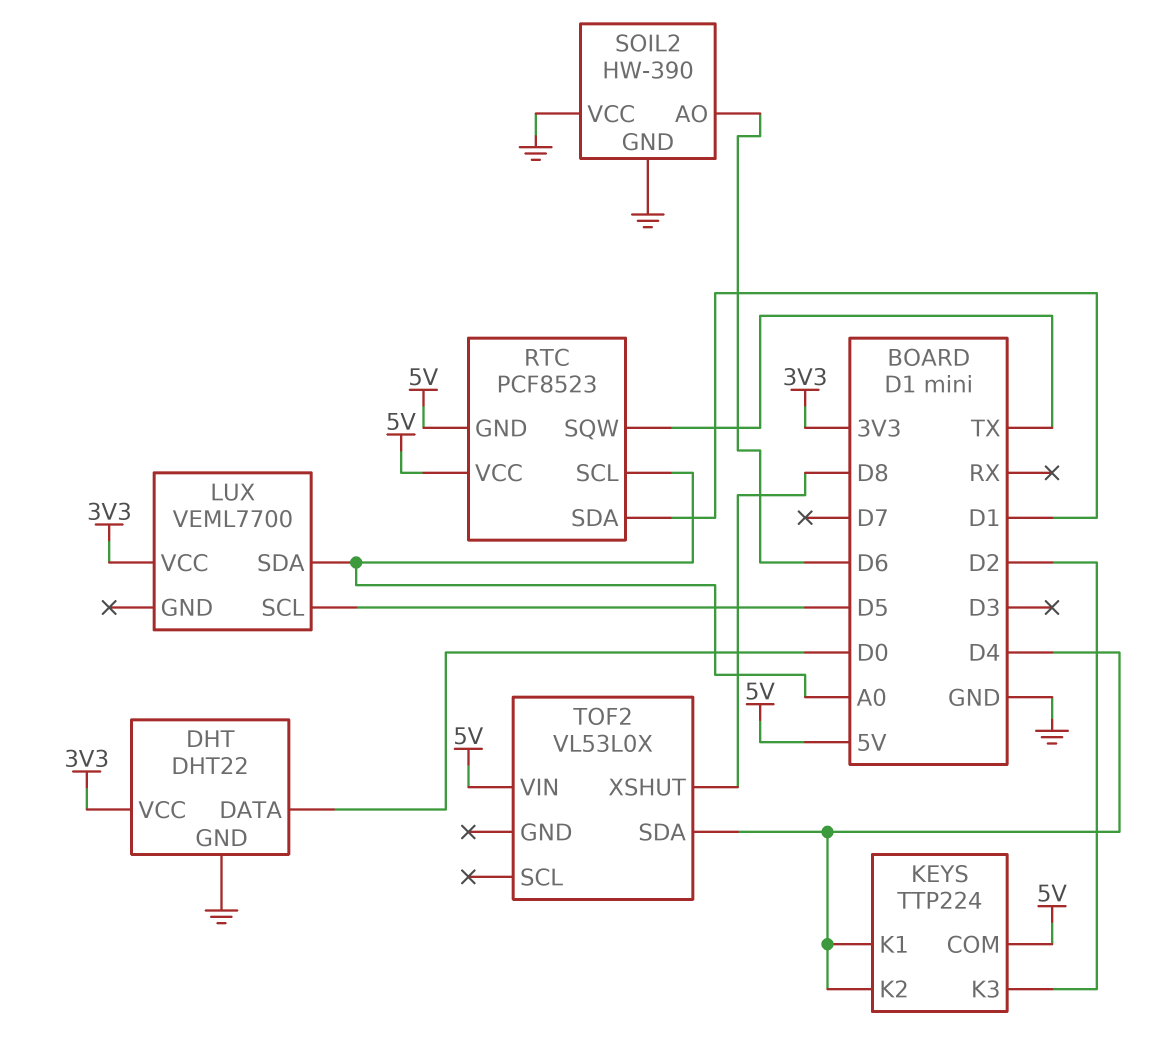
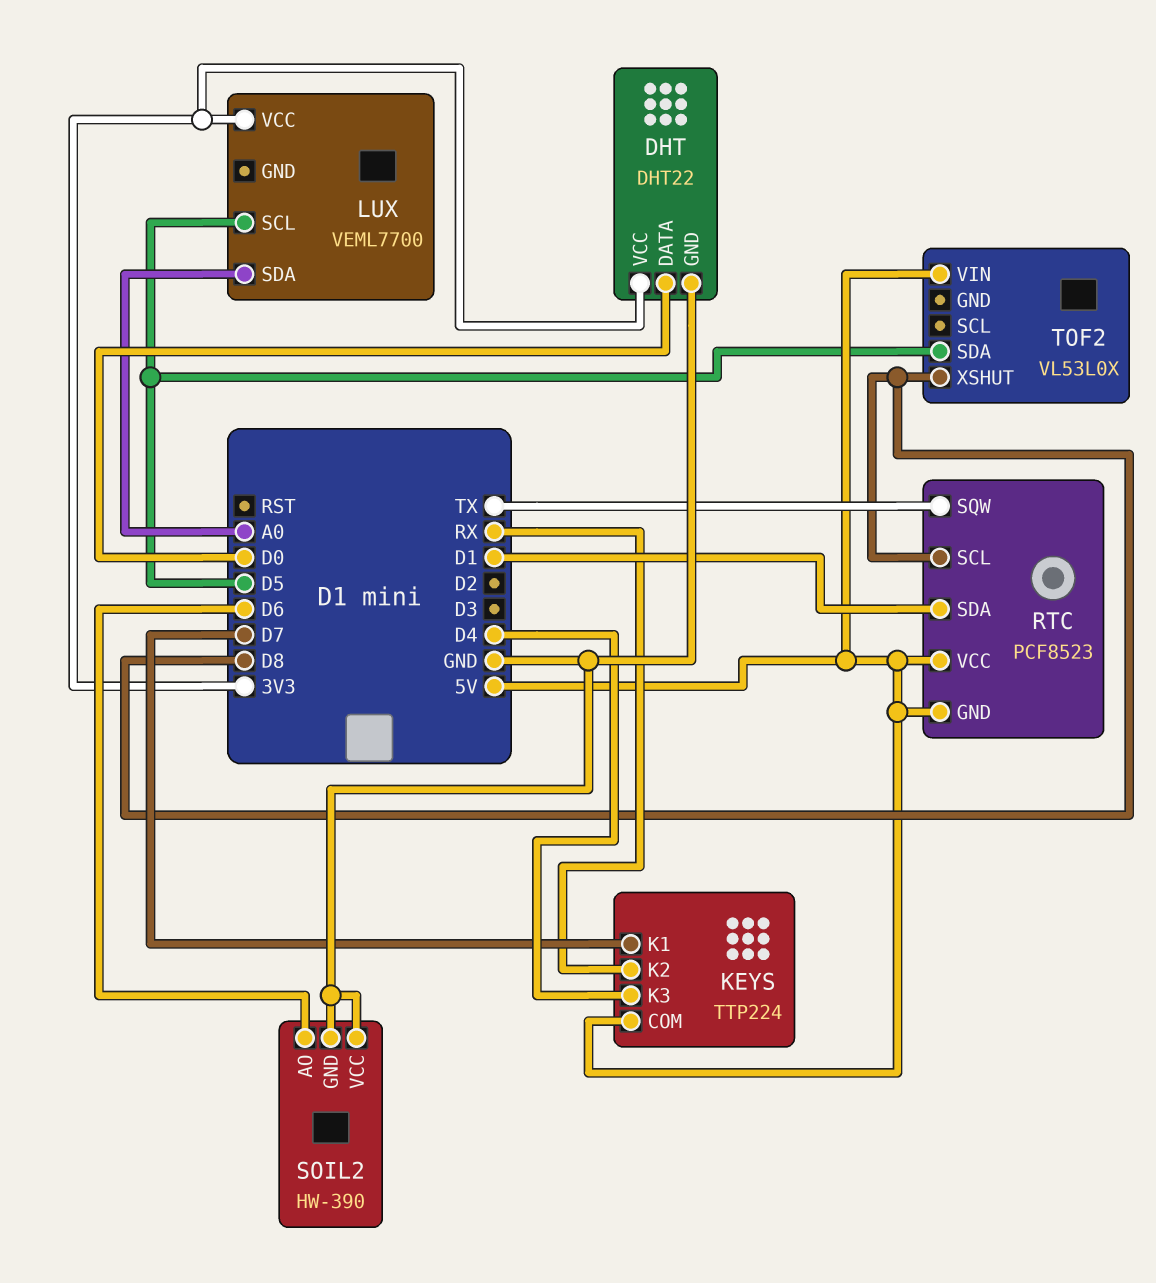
KEYS pin K1: D4 -> D7
KEYS pin K2: D4 -> RX
KEYS pin K3: D2 -> D4
RTC pin SCL: A0 -> D8
TOF2 pin SDA: D4 -> D5

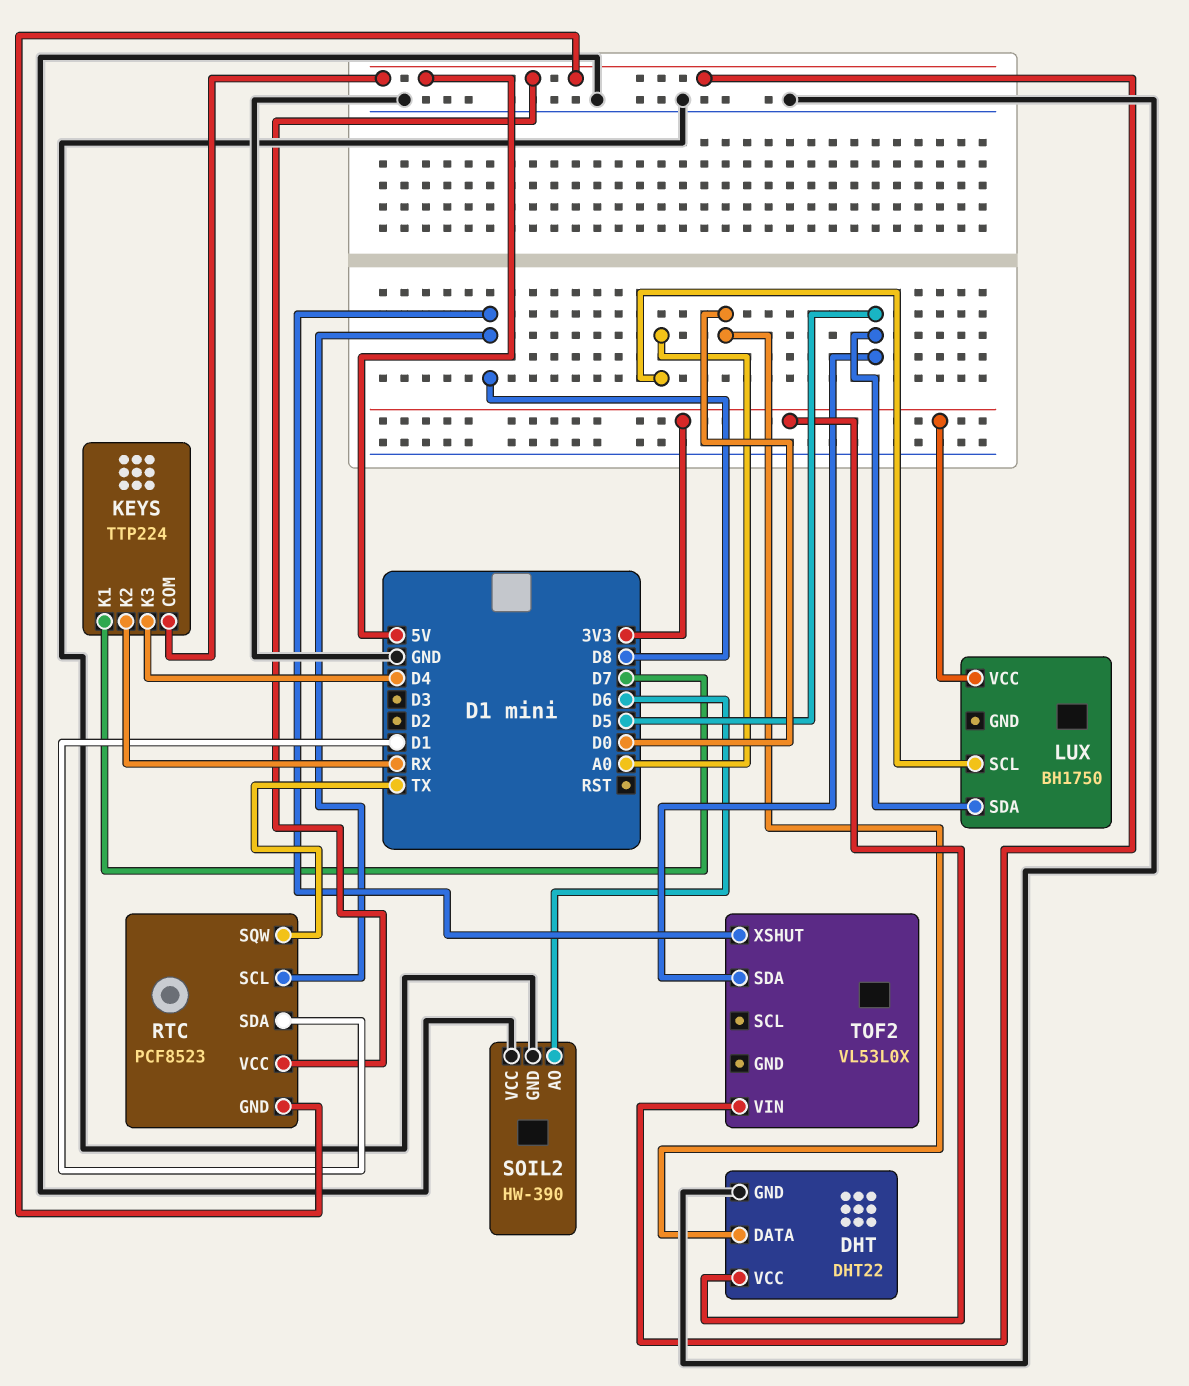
LUX: VEML7700 -> BH1750
LUX pin SCL: D5 -> A0
LUX pin SDA: A0 -> D5

